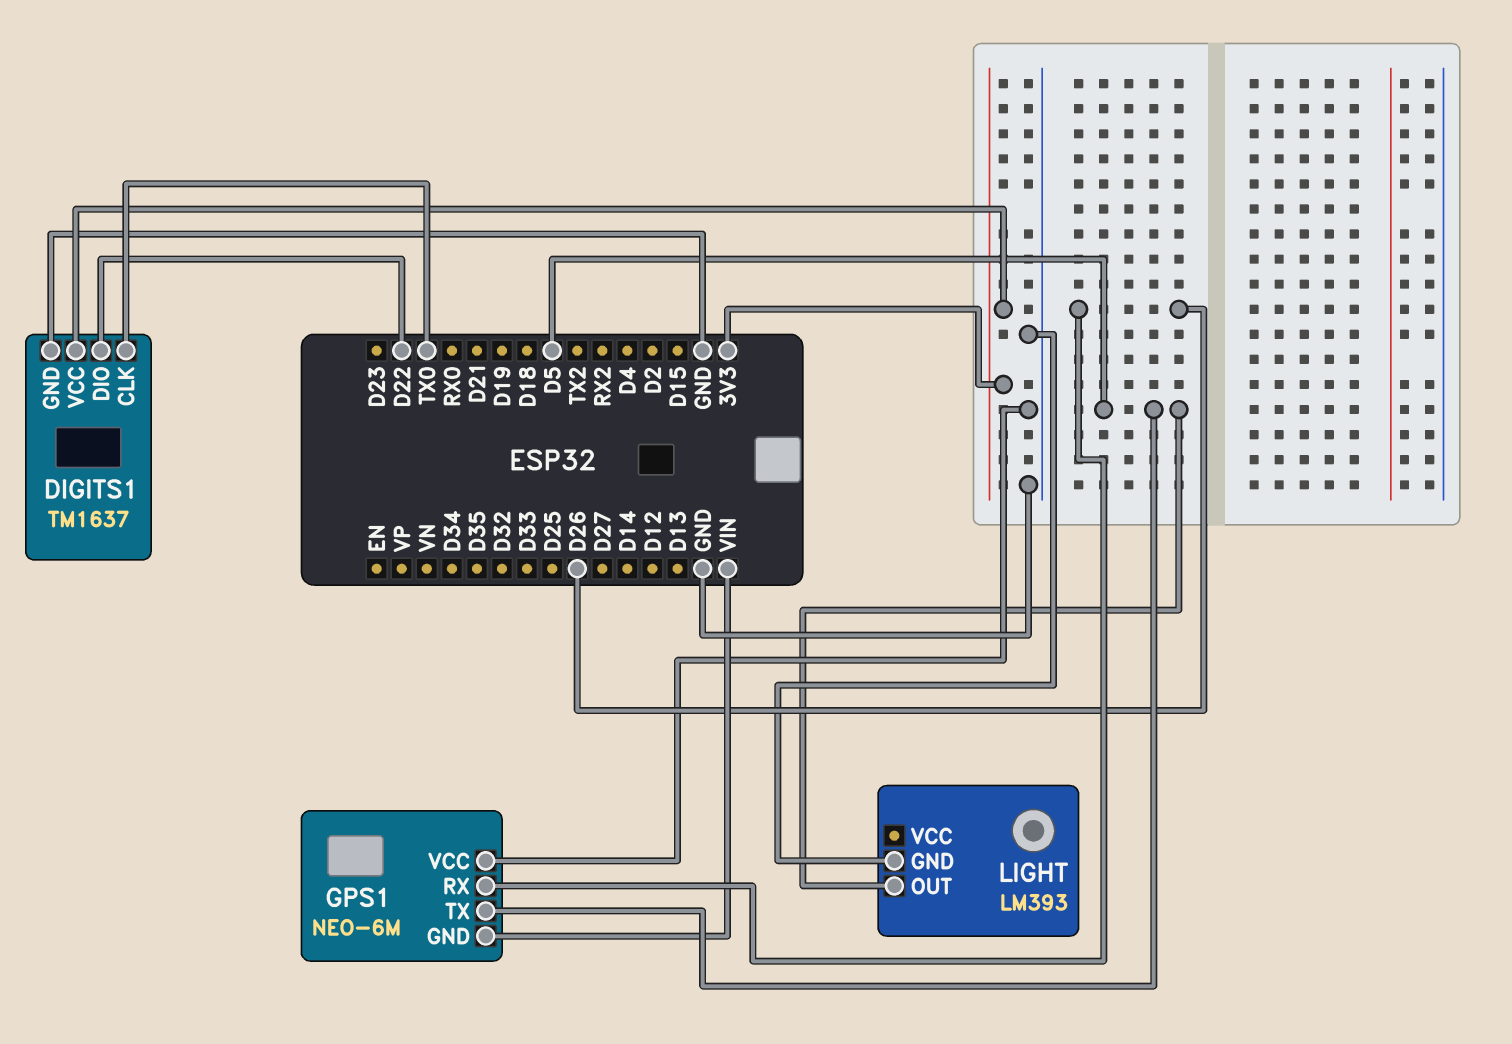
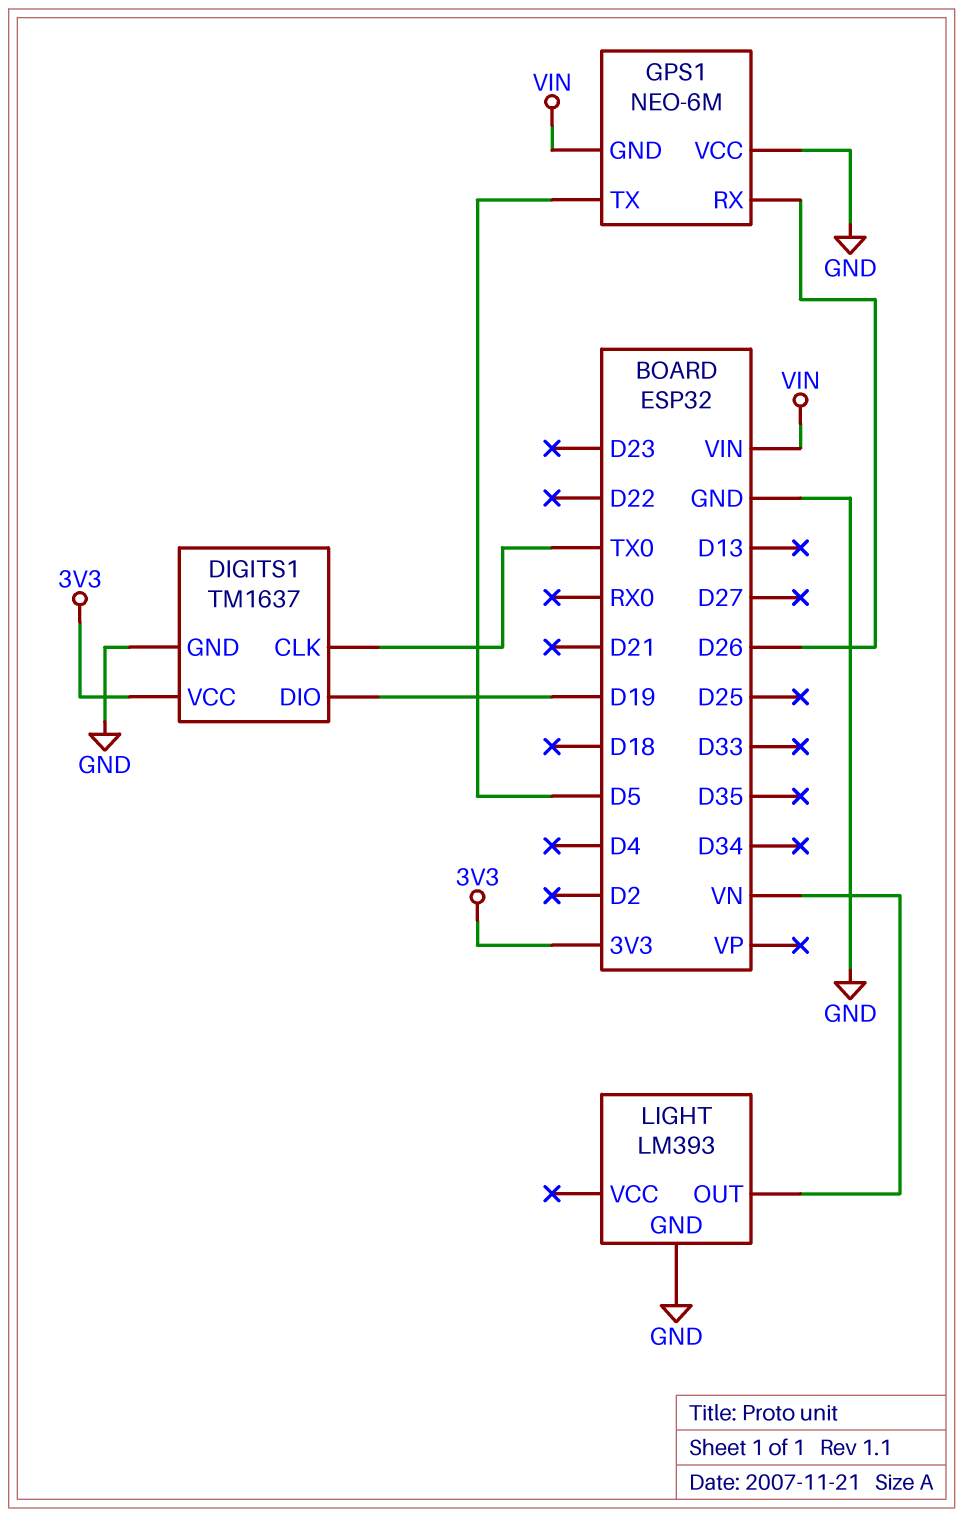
DIGITS1 pin DIO: D22 -> D19
LIGHT pin OUT: D5 -> VN

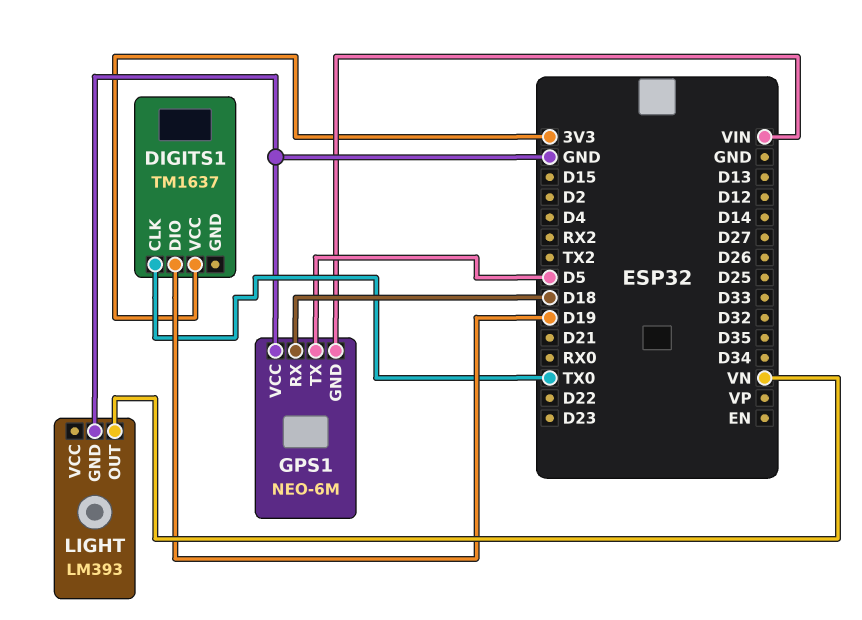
DIGITS1 pin GND: GND -> none
GPS1 pin RX: D26 -> D18

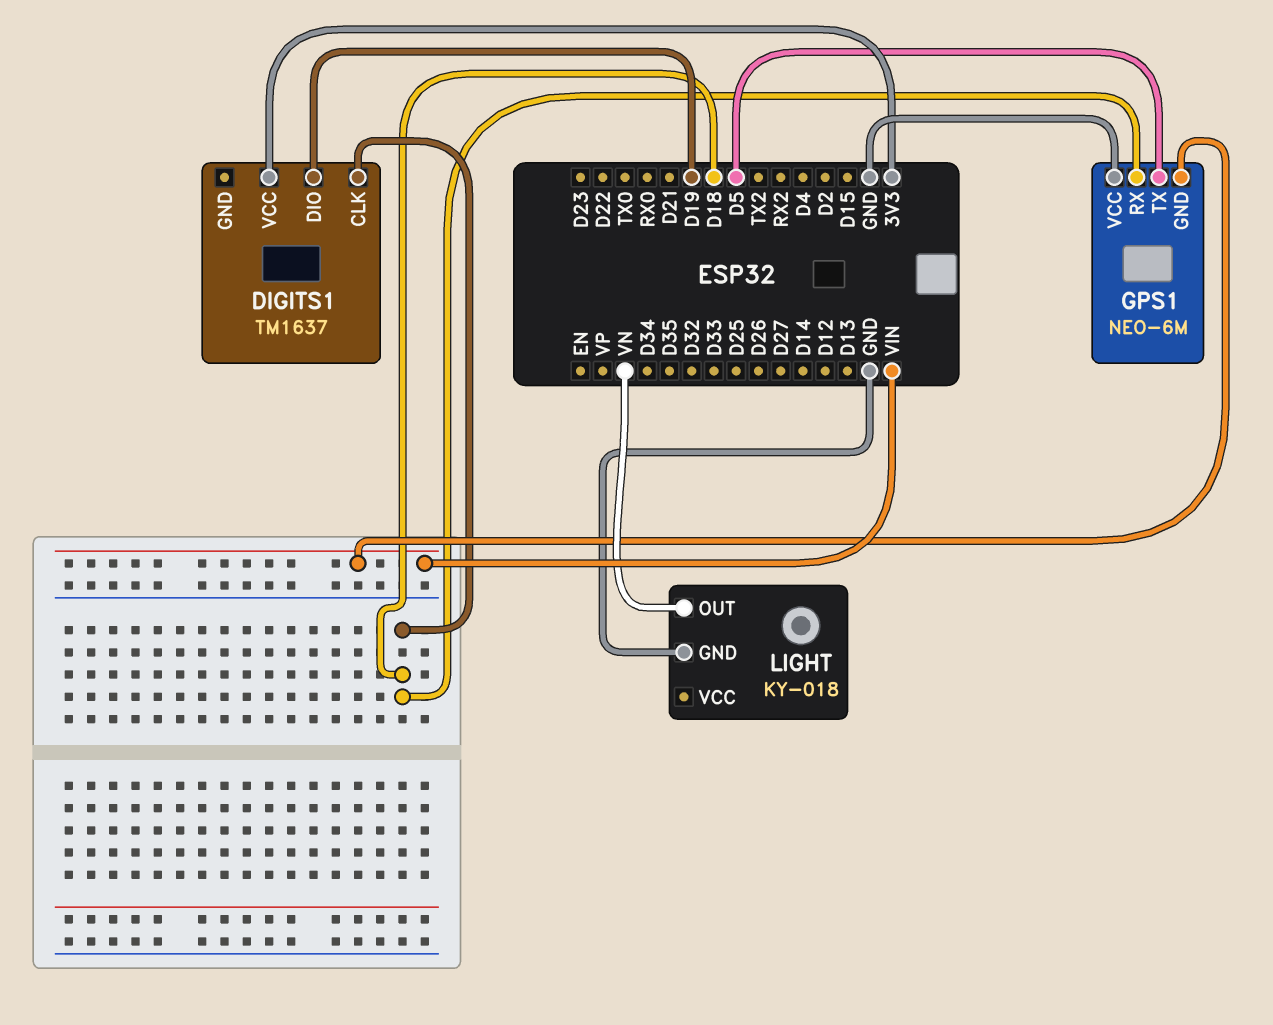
DIGITS1 pin CLK: TX0 -> D18
LIGHT: LM393 -> KY-018

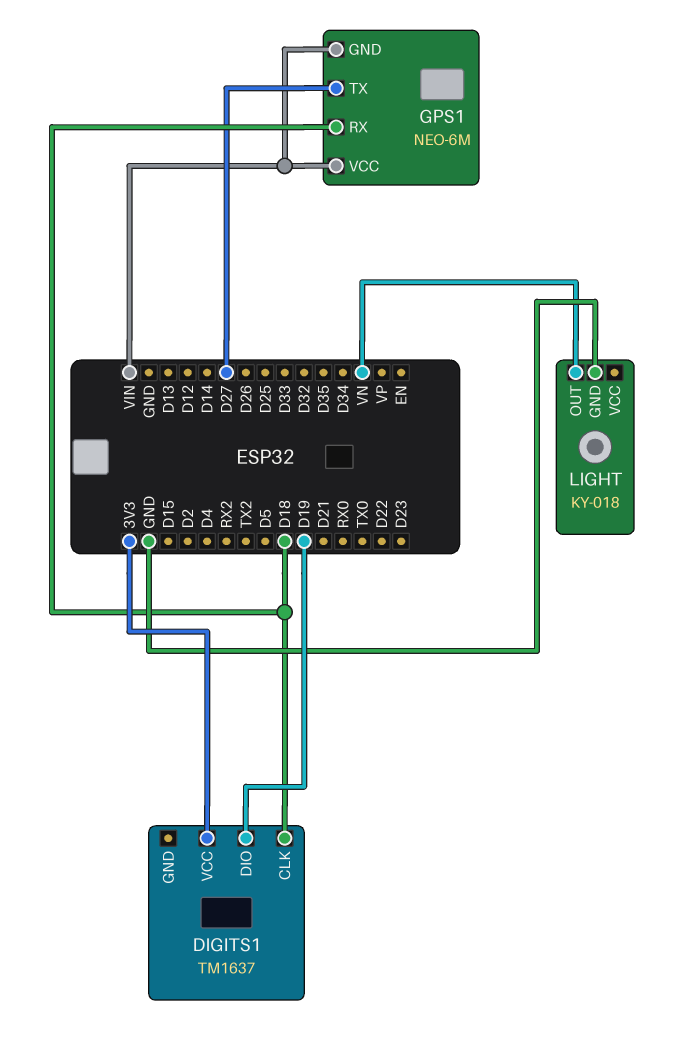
GPS1 pin TX: D5 -> D27
GPS1 pin VCC: GND -> VIN

